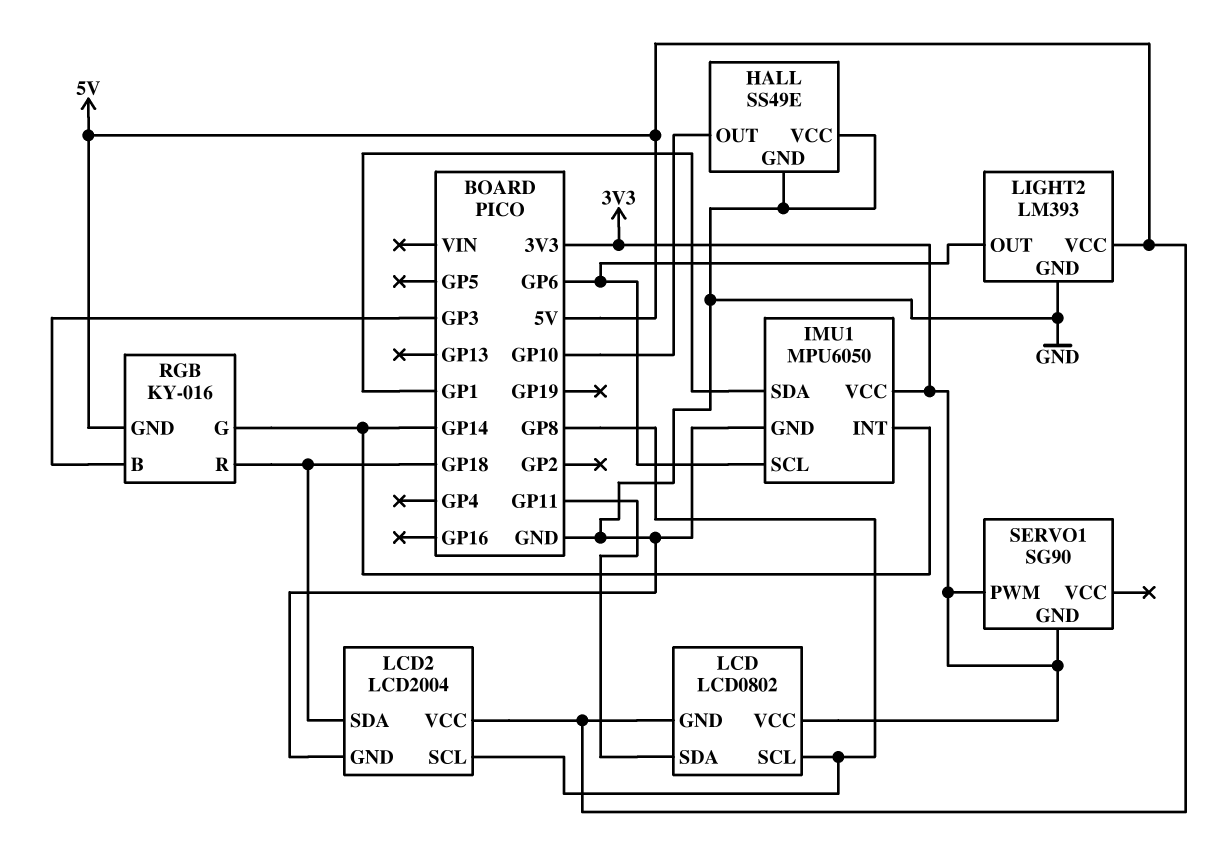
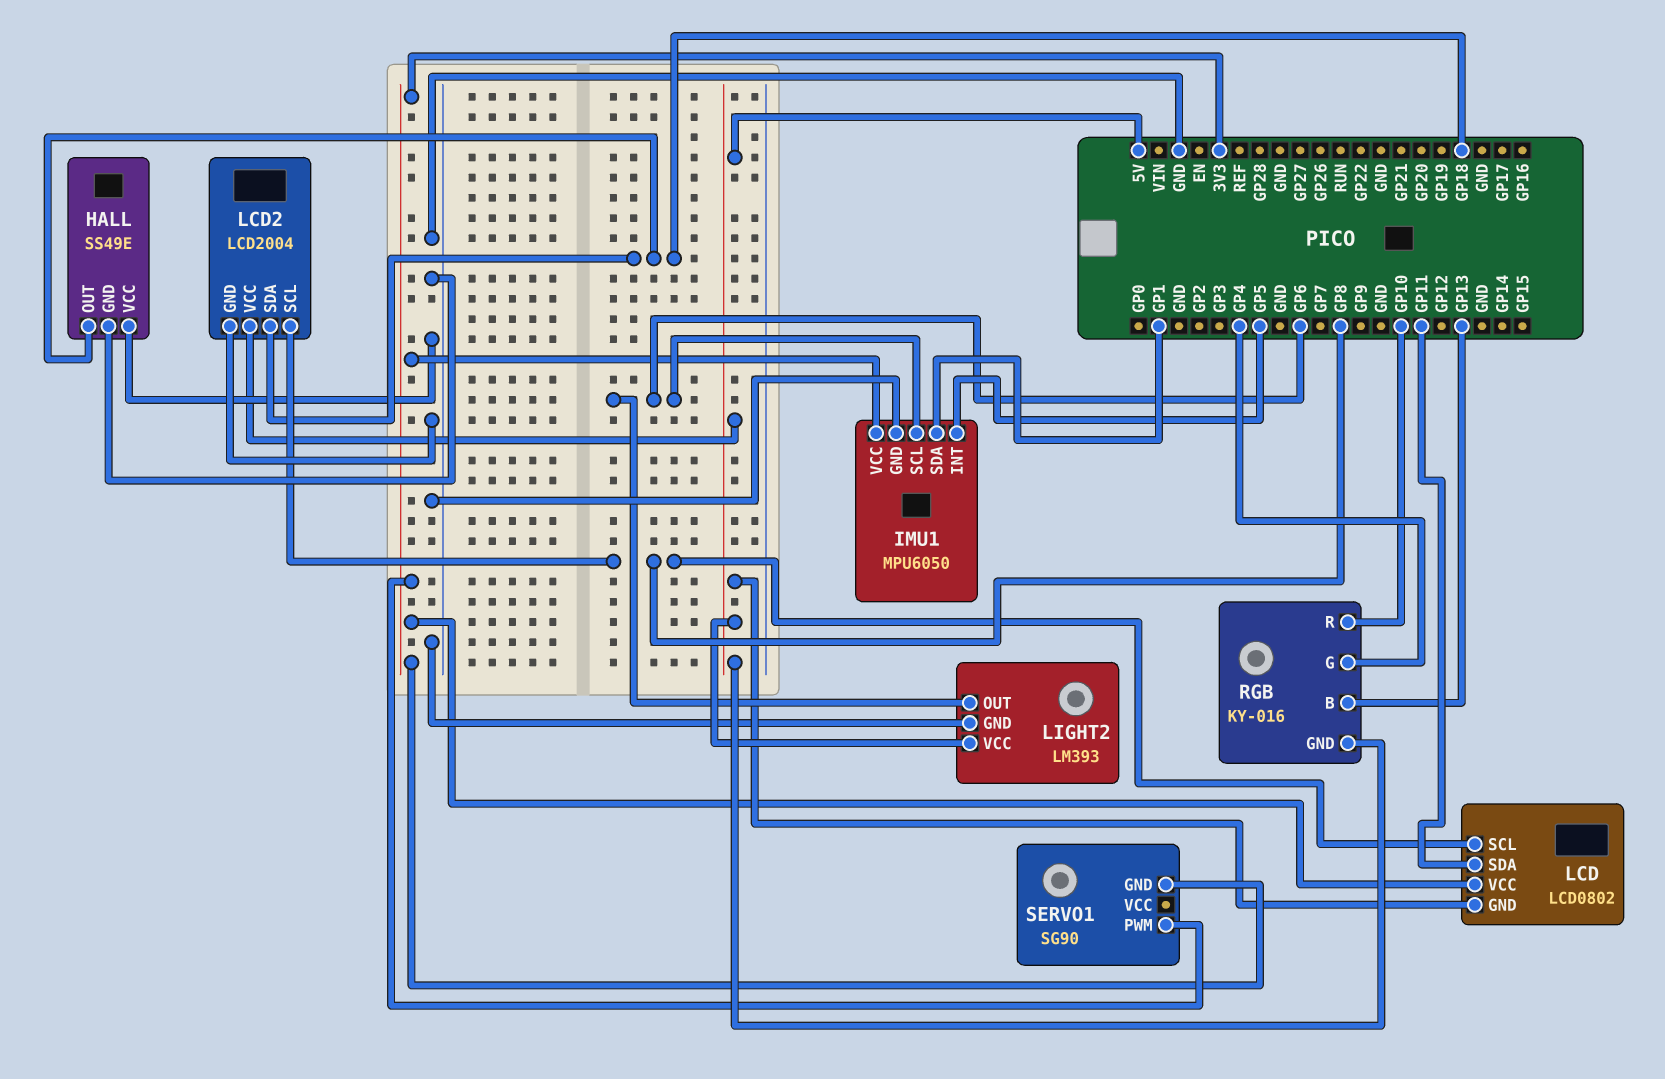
HALL pin OUT: GP10 -> GP18
IMU1 pin INT: GP14 -> GP5
RGB pin B: GP3 -> GP13
RGB pin G: GP14 -> GP4
RGB pin R: GP18 -> GP10

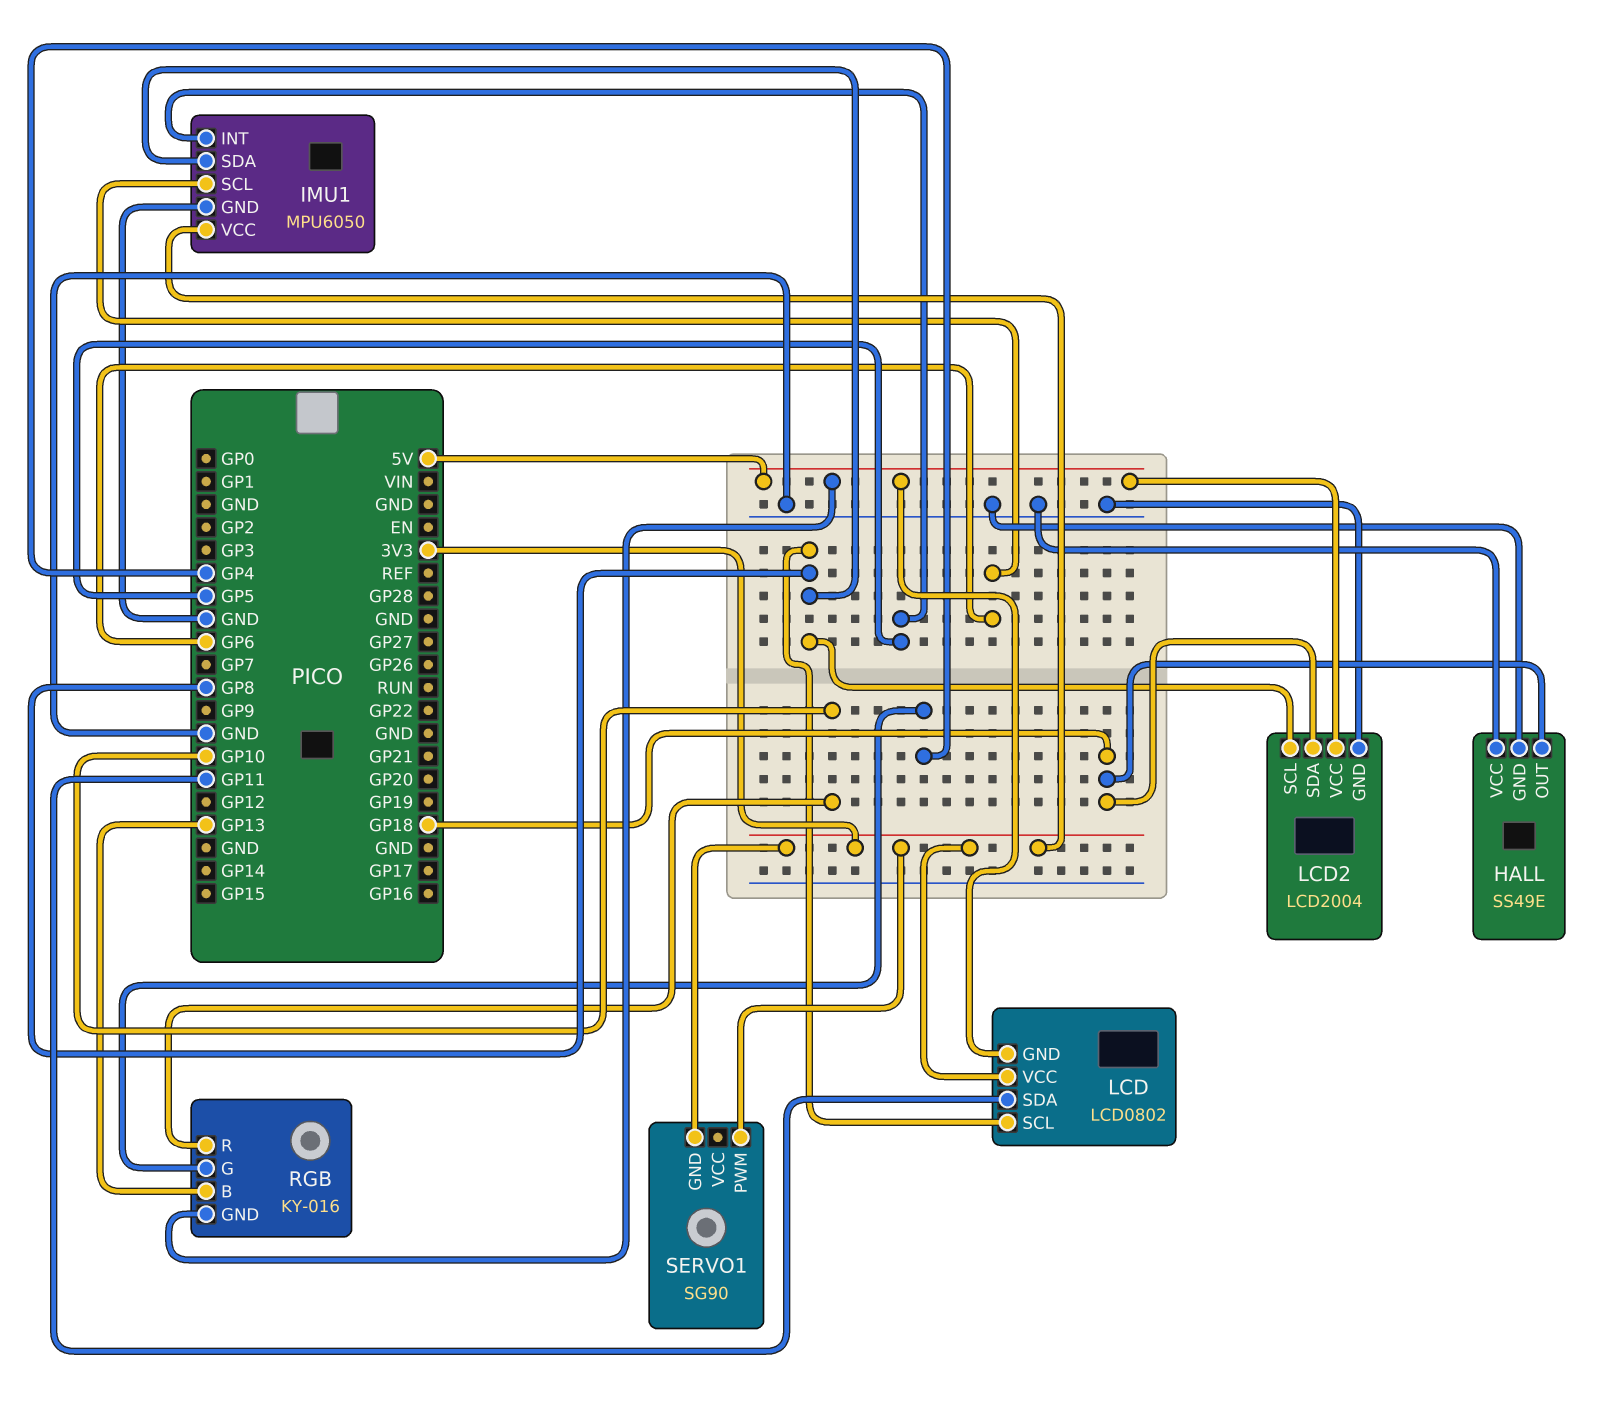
IMU1 pin SDA: GP1 -> GP8
LIGHT2: LM393 -> none
LIGHT2 pin GND: GND -> none
LIGHT2 pin OUT: GP6 -> none
LIGHT2 pin VCC: 5V -> none

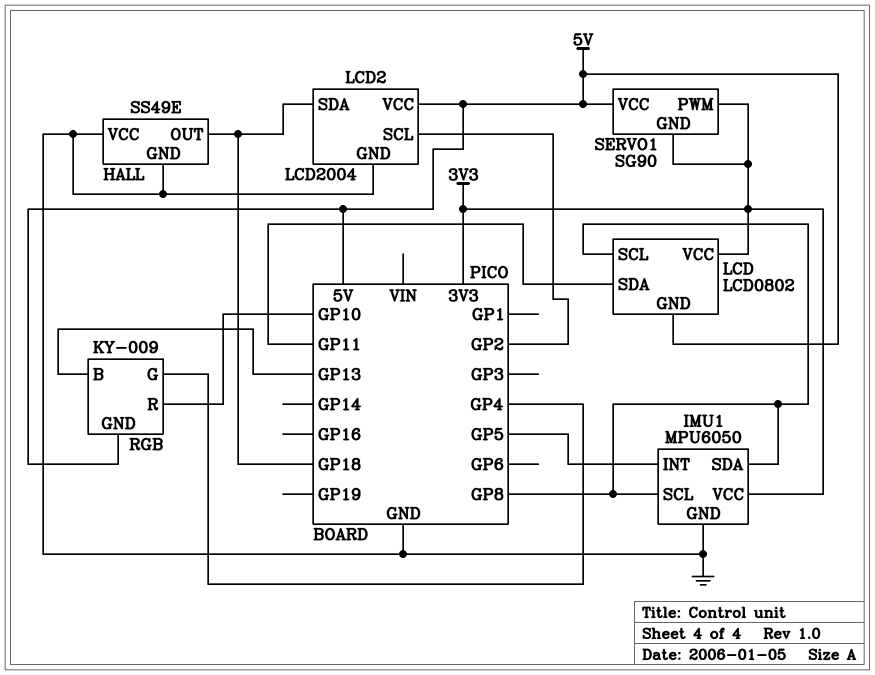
IMU1 pin SCL: GP6 -> GP8
LCD2 pin SCL: GP8 -> GP2
RGB: KY-016 -> KY-009
SERVO1 pin VCC: none -> 5V

